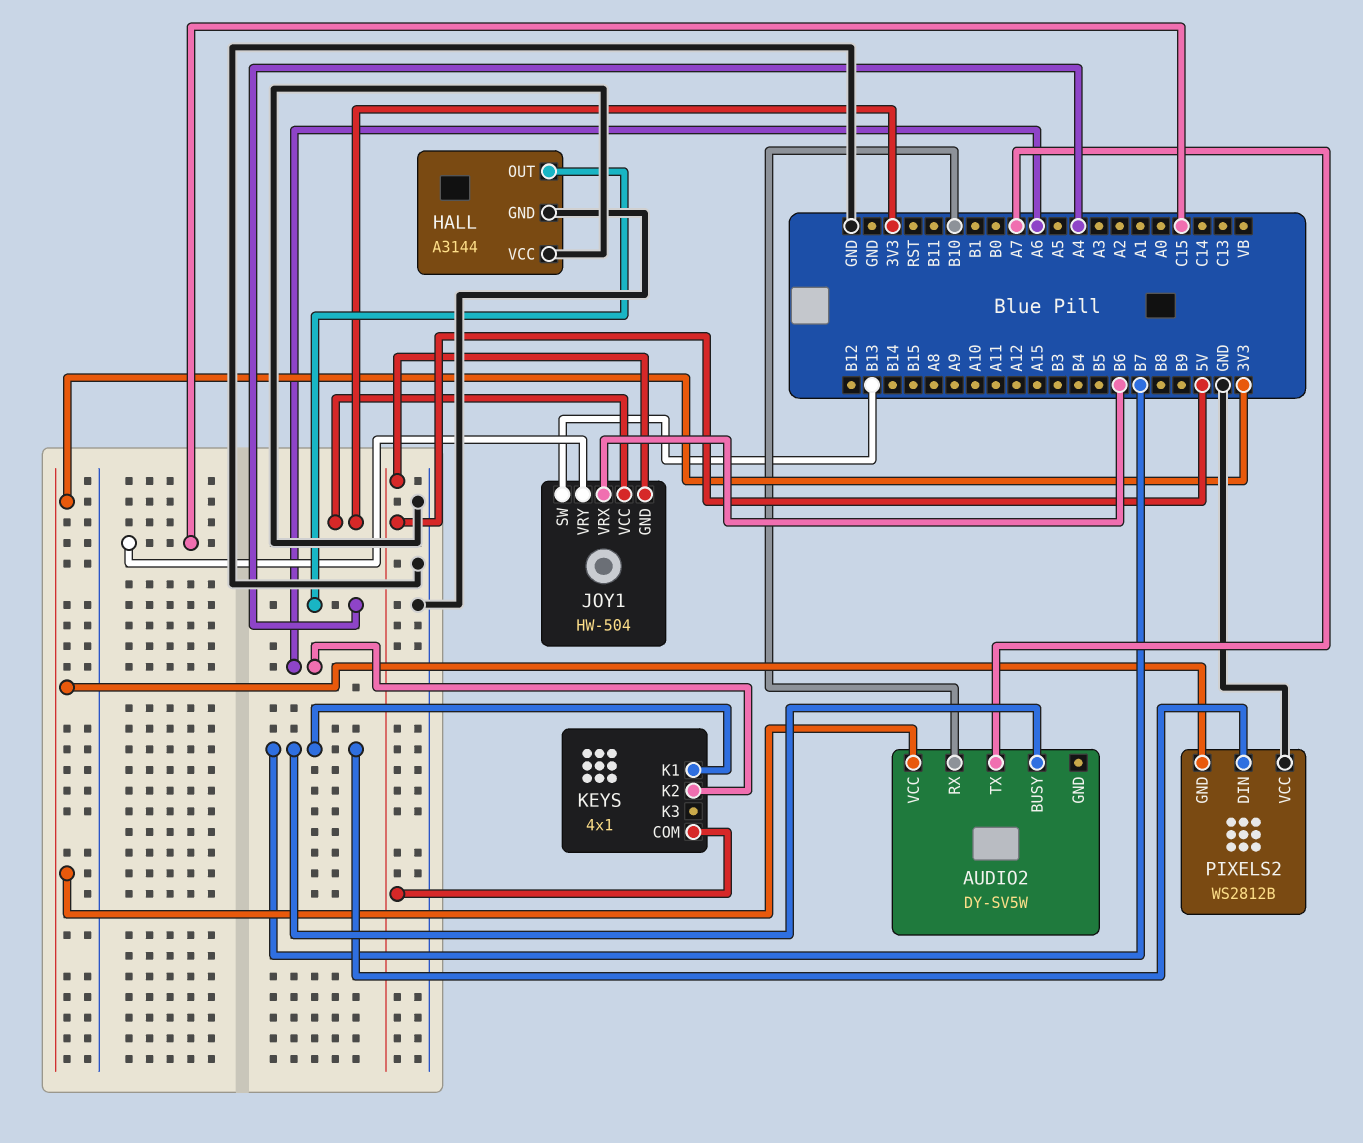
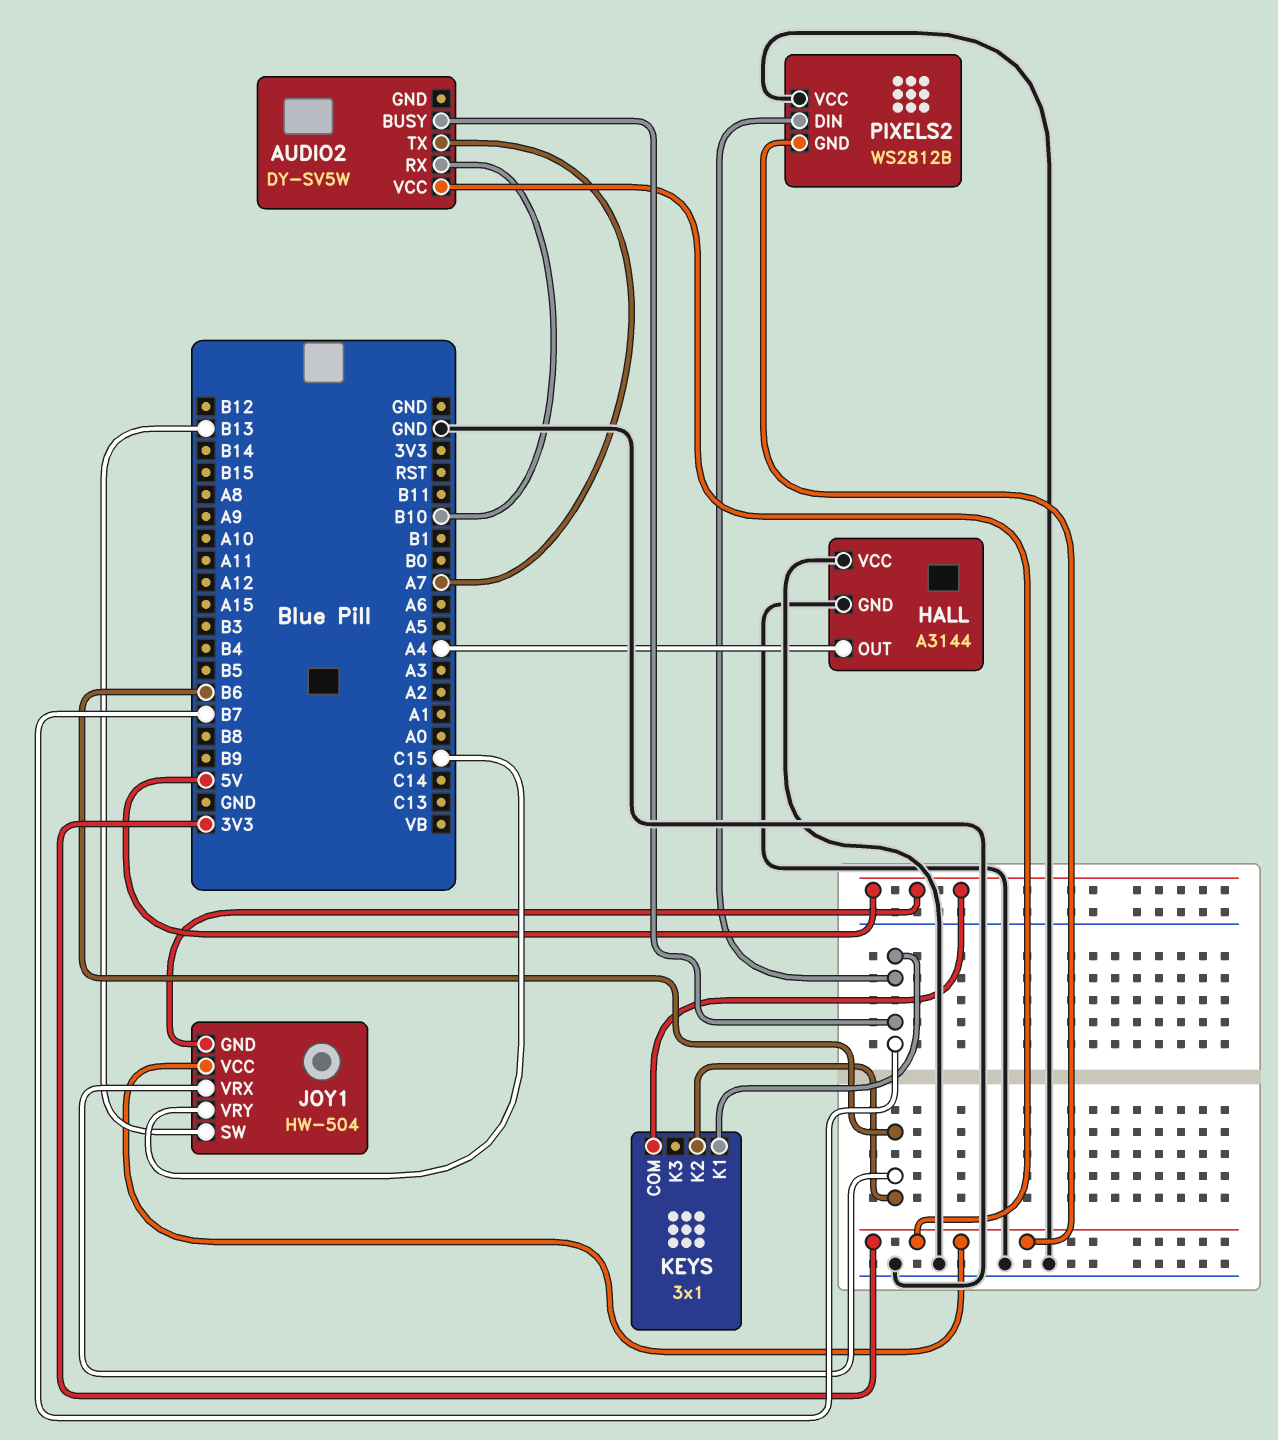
KEYS: 4x1 -> 3x1
KEYS pin K2: A6 -> B6

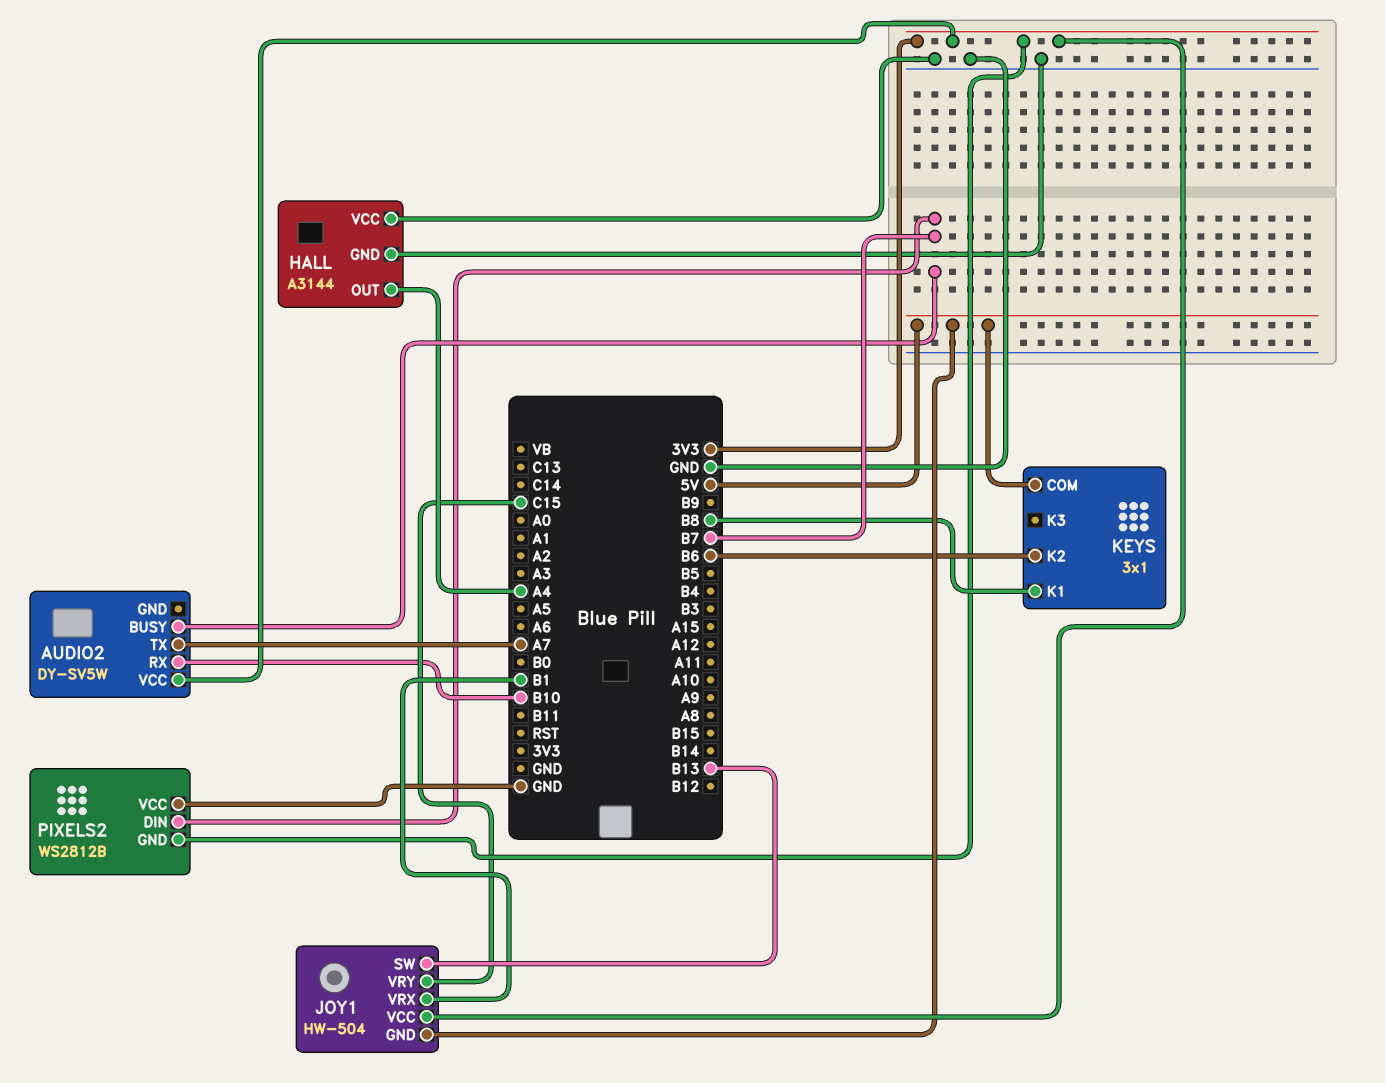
JOY1 pin VRX: B6 -> B1
KEYS pin K1: B7 -> B8

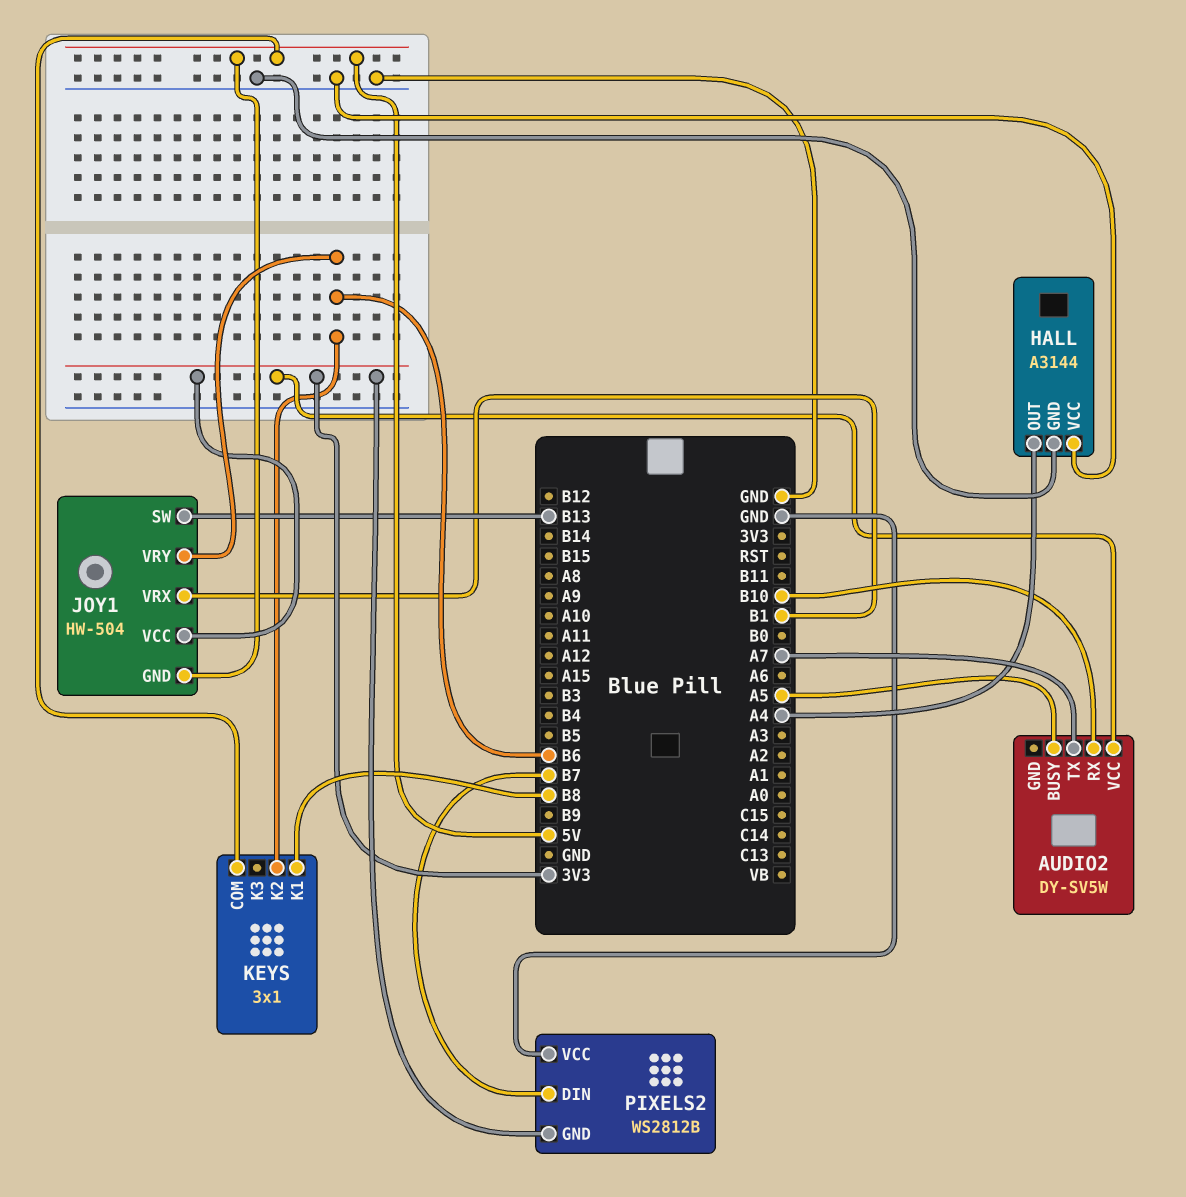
AUDIO2 pin BUSY: B7 -> A5
JOY1 pin VRY: C15 -> B6

